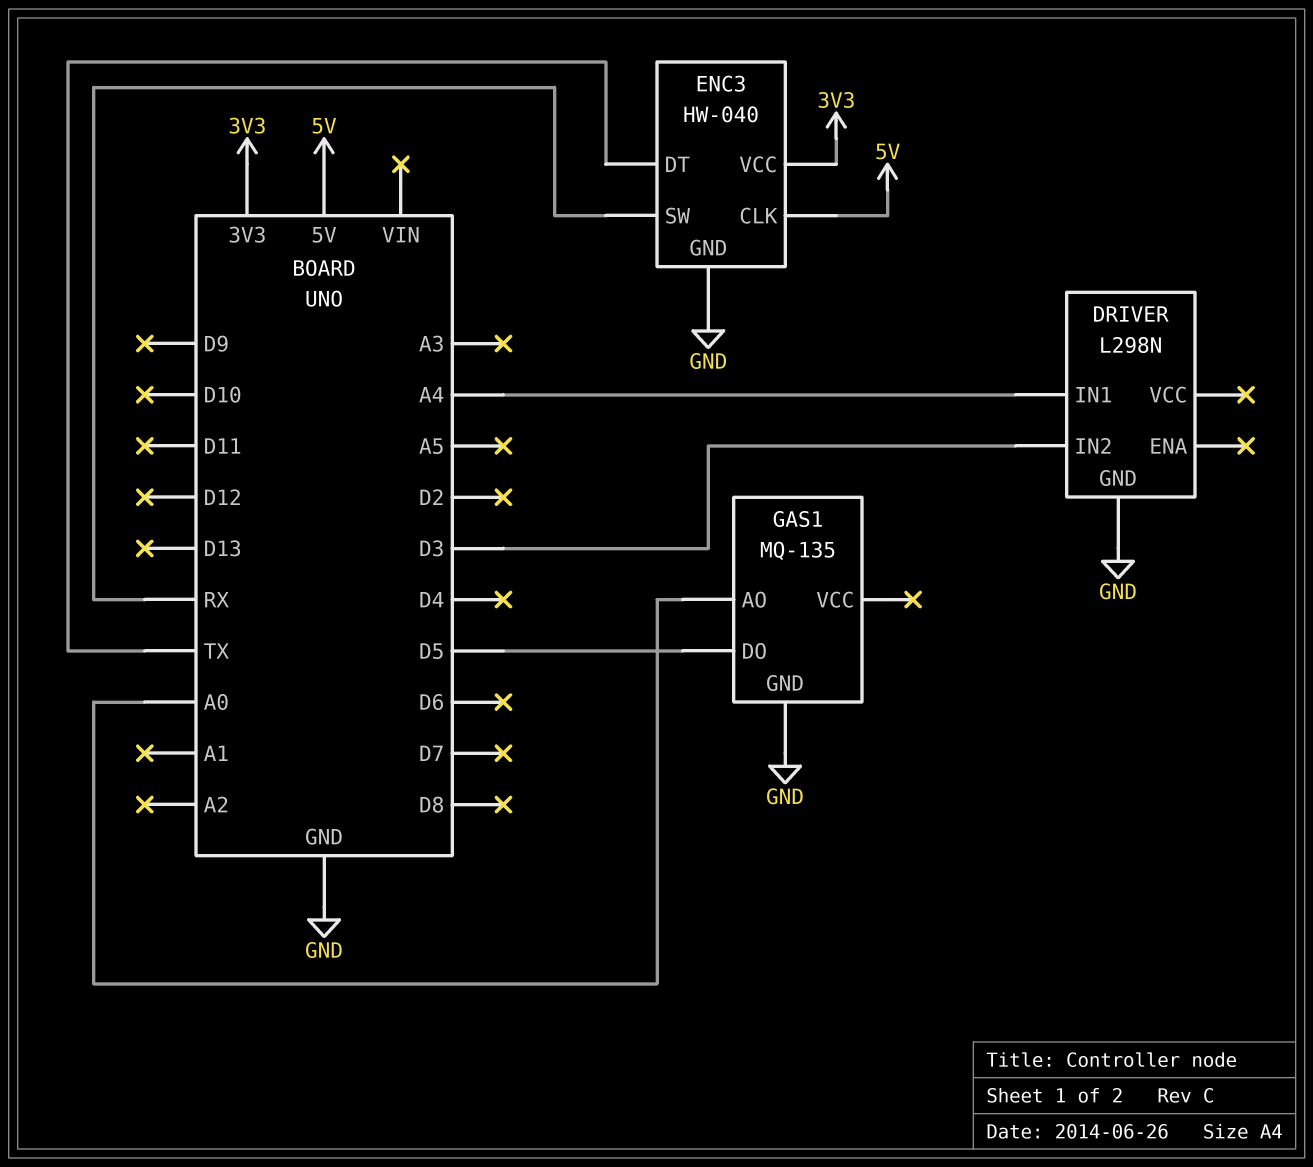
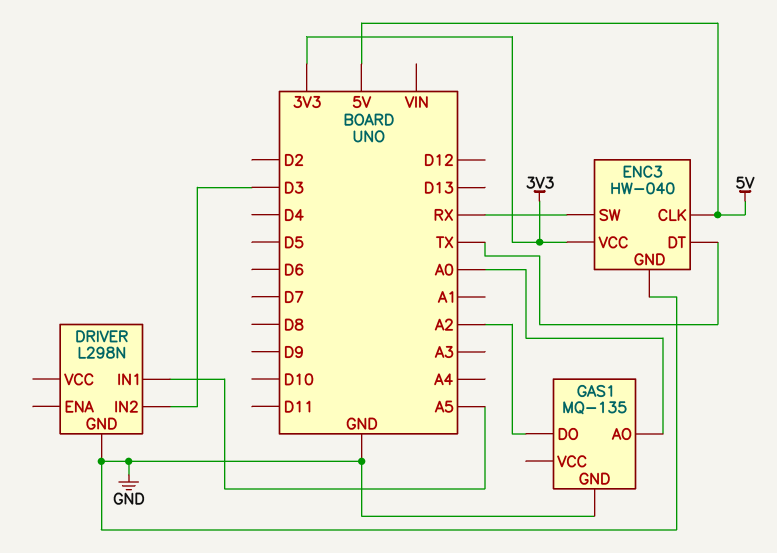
DRIVER pin IN1: A4 -> A5
GAS1 pin DO: D5 -> A2

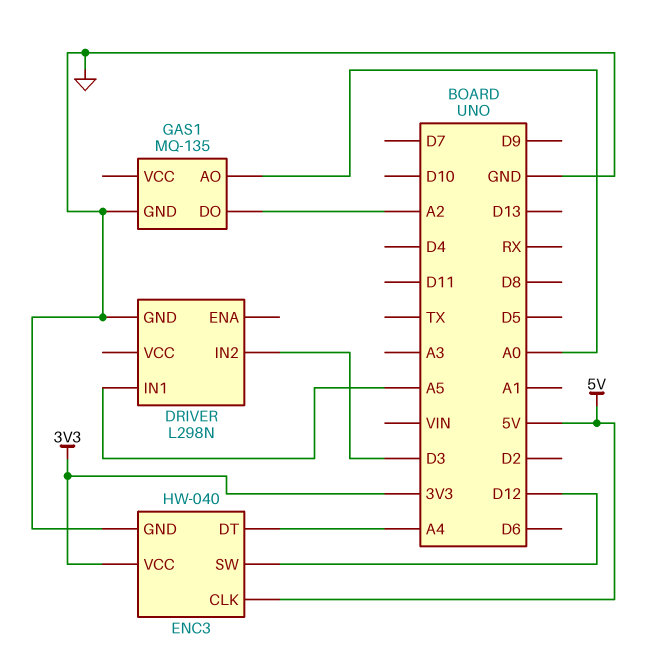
ENC3 pin DT: TX -> A4
ENC3 pin SW: RX -> D12

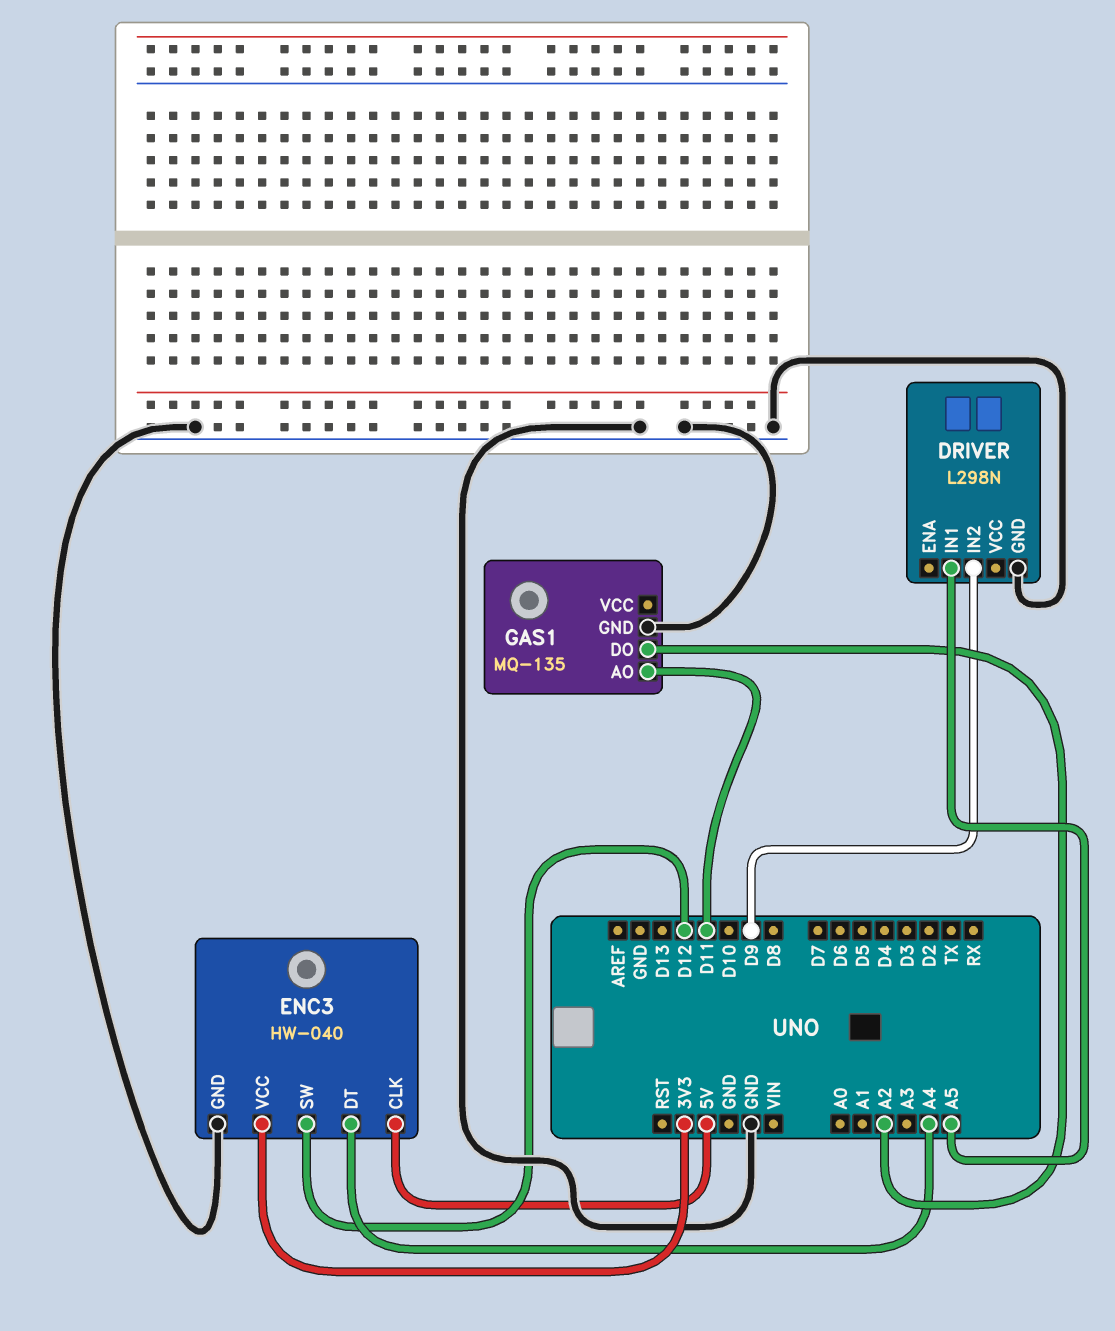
DRIVER pin IN2: D3 -> D9
GAS1 pin AO: A0 -> D11

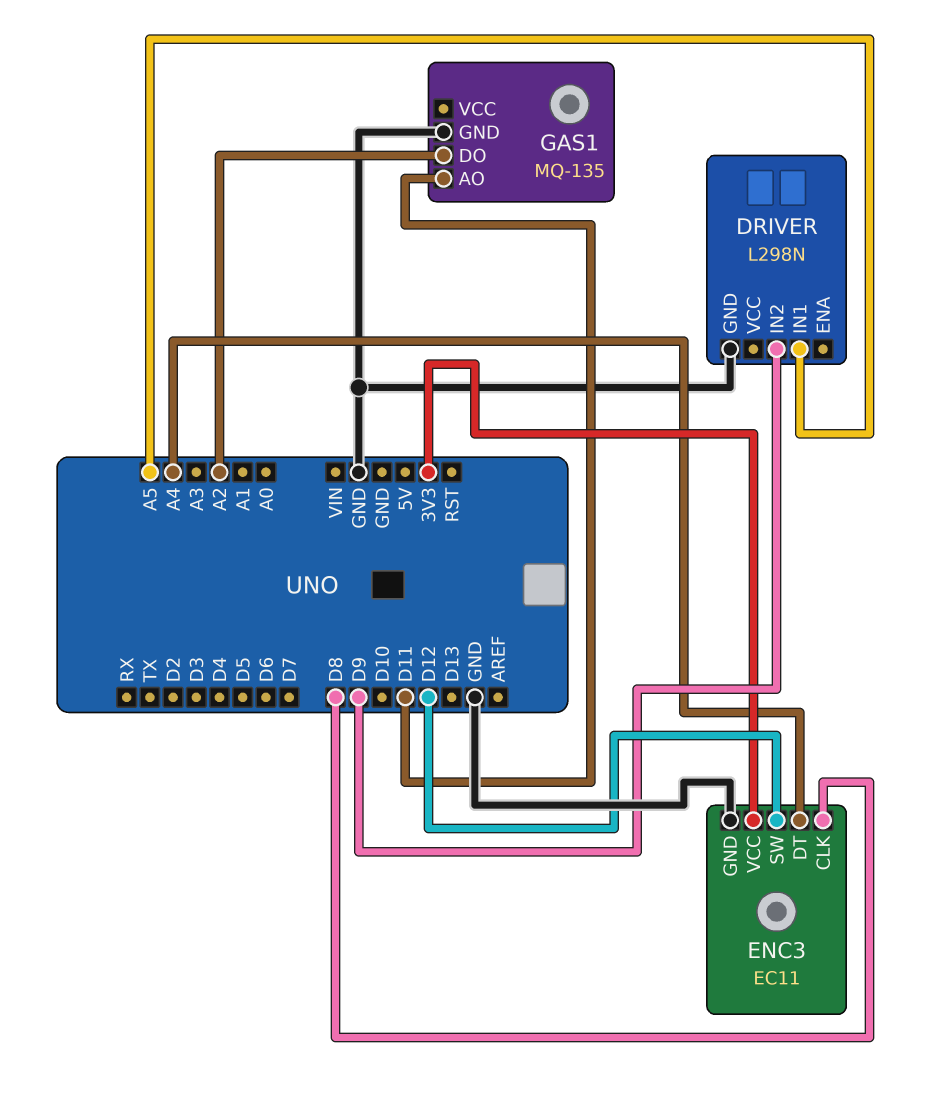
ENC3: HW-040 -> EC11
ENC3 pin CLK: 5V -> D8

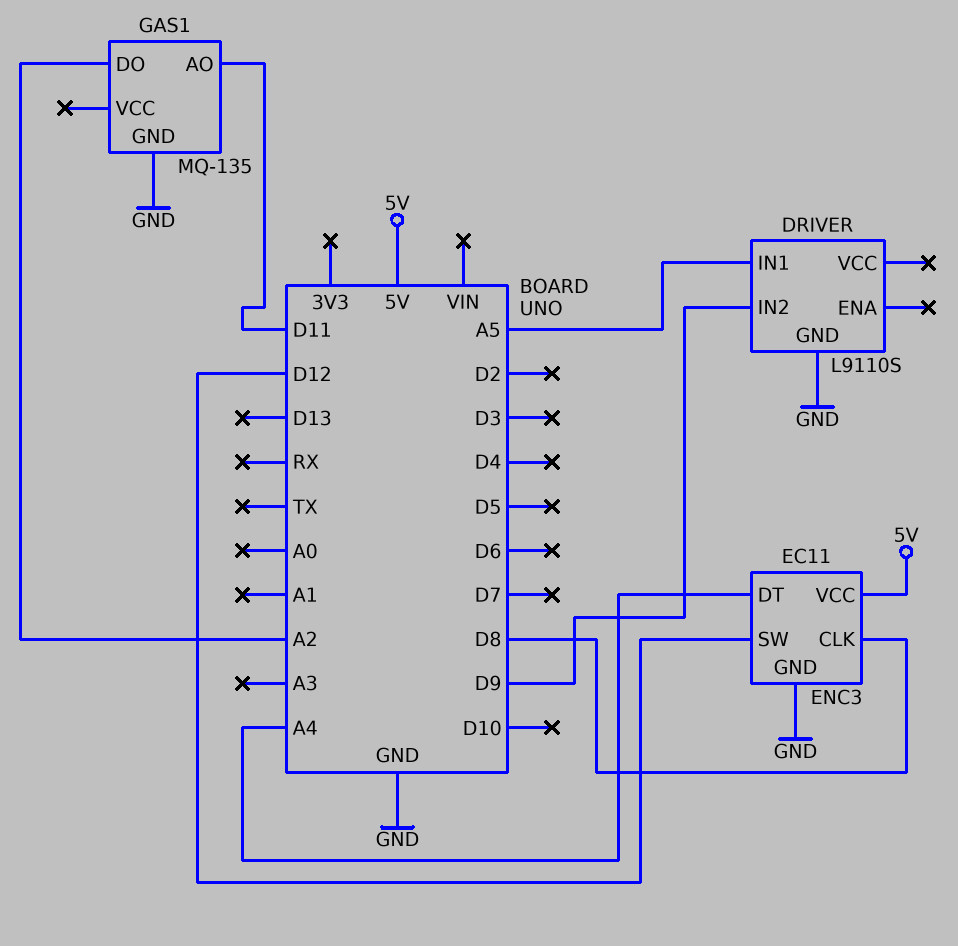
DRIVER: L298N -> L9110S
ENC3 pin VCC: 3V3 -> 5V

